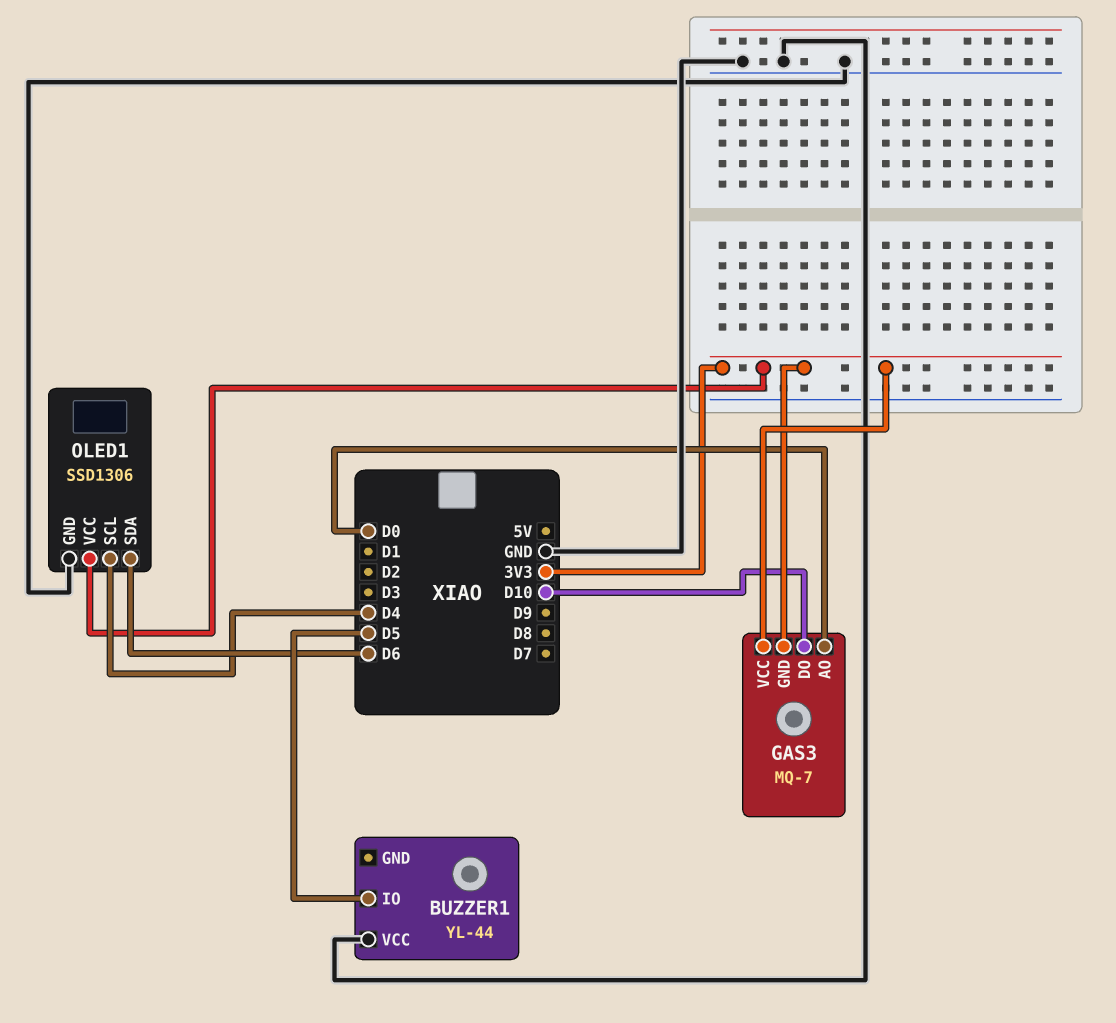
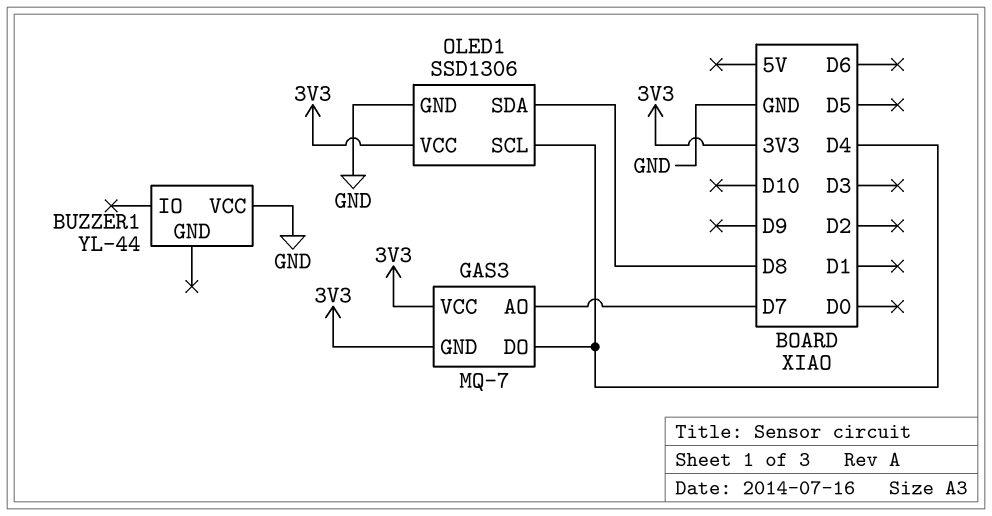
BUZZER1 pin IO: D5 -> none
GAS3 pin AO: D0 -> D7
GAS3 pin DO: D10 -> D4
OLED1 pin SDA: D6 -> D8

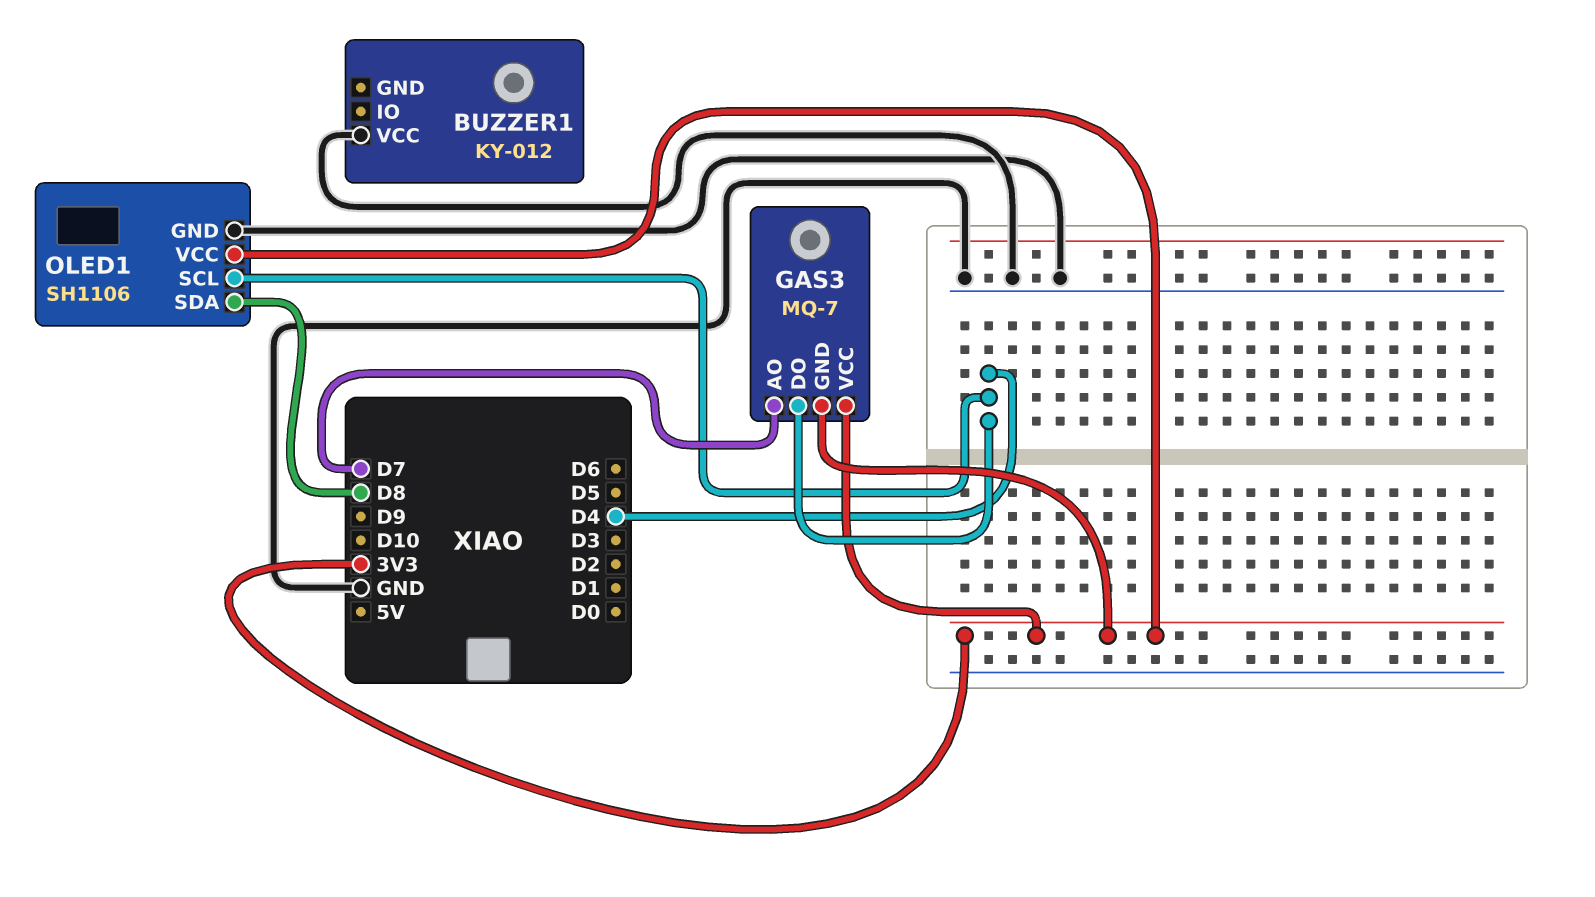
BUZZER1: YL-44 -> KY-012
OLED1: SSD1306 -> SH1106

